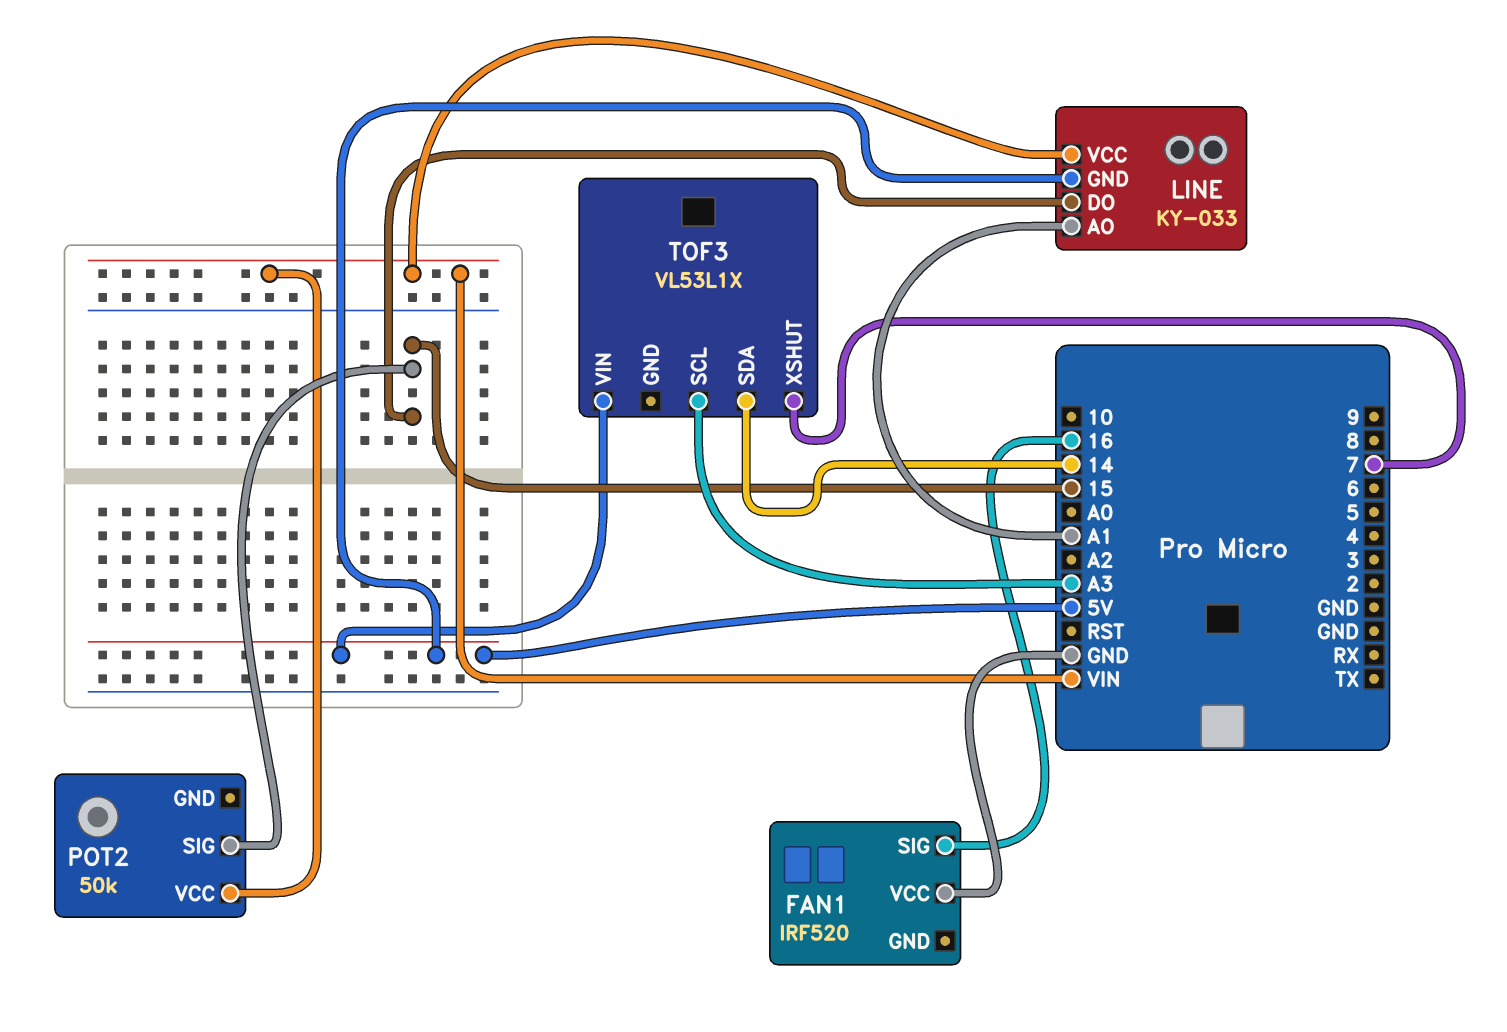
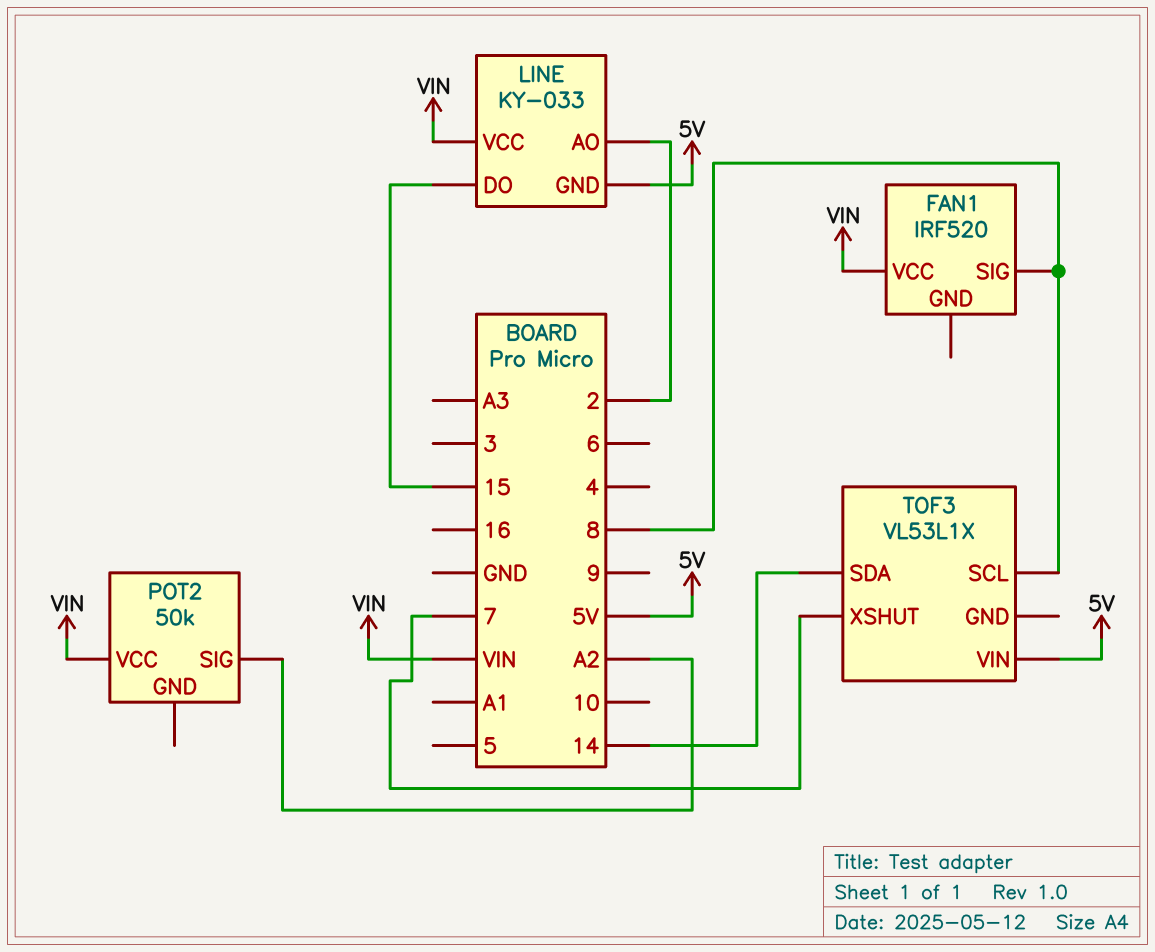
FAN1 pin SIG: 16 -> 8
FAN1 pin VCC: GND -> VIN
LINE pin AO: A1 -> 2
POT2 pin SIG: 15 -> A2
TOF3 pin SCL: A3 -> 8

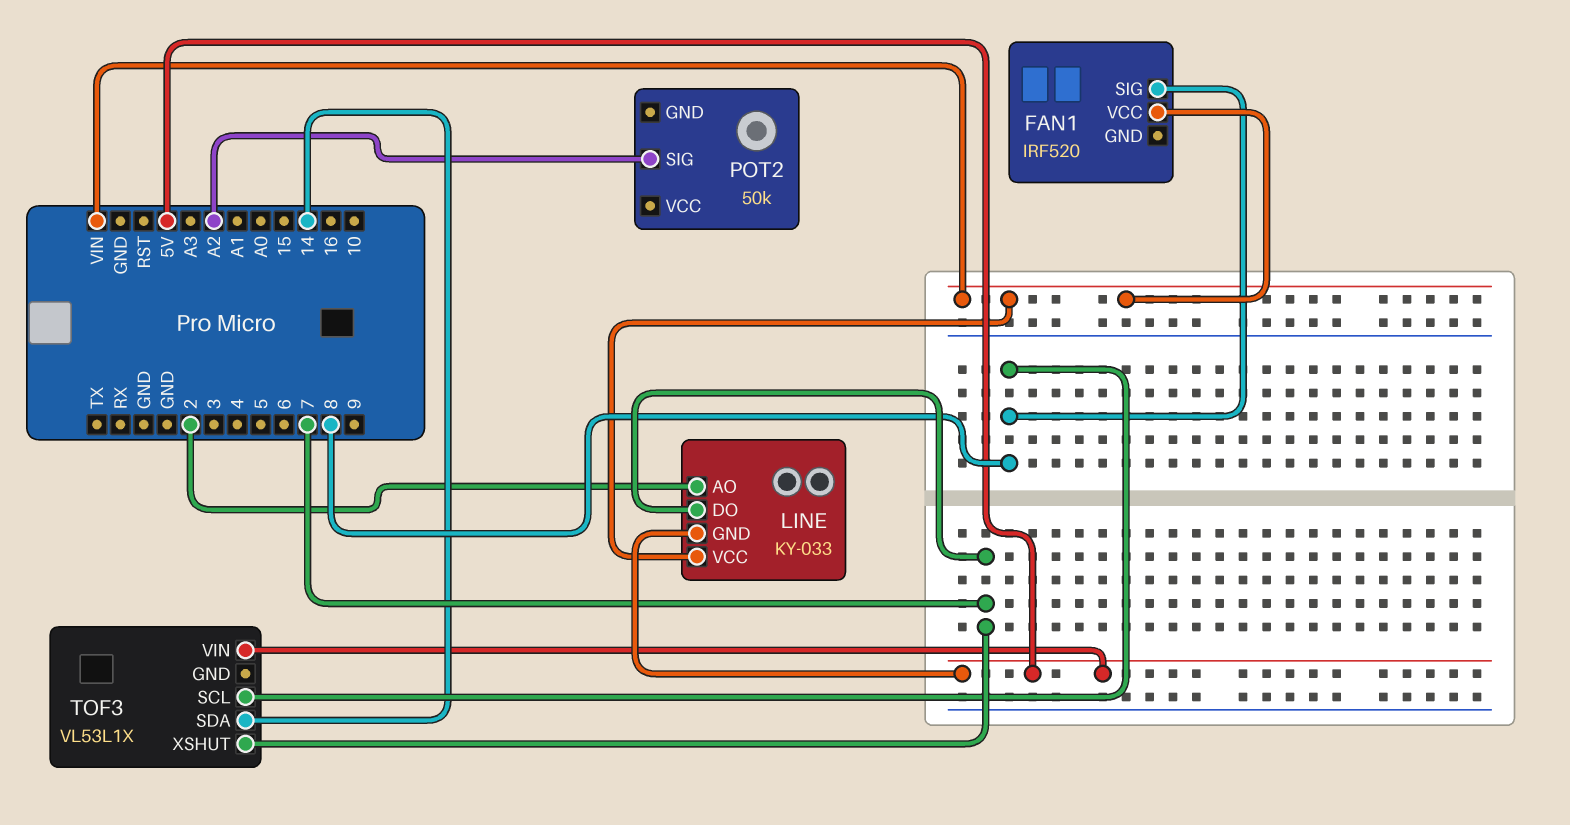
LINE pin DO: 15 -> 7
POT2 pin VCC: VIN -> none

